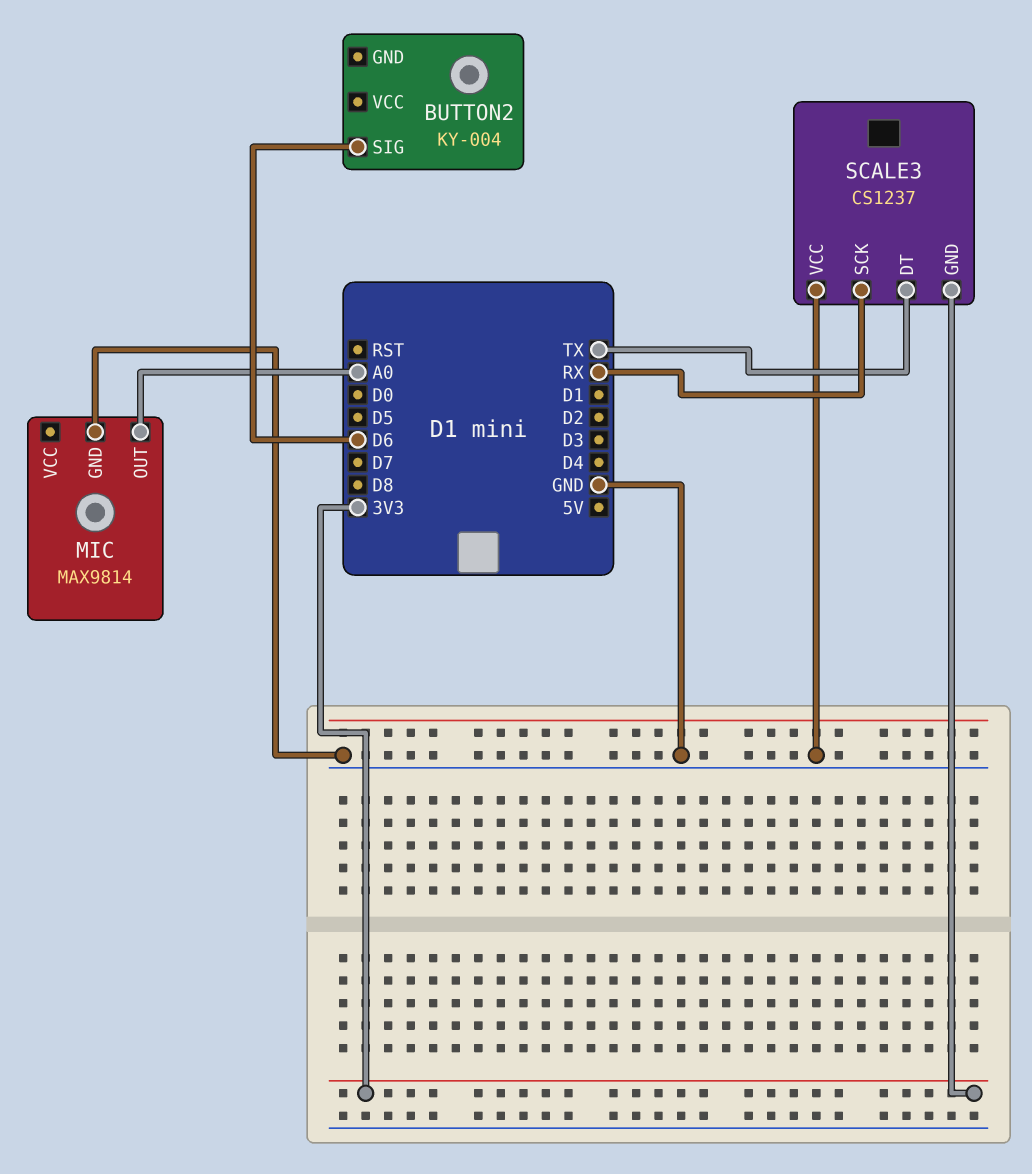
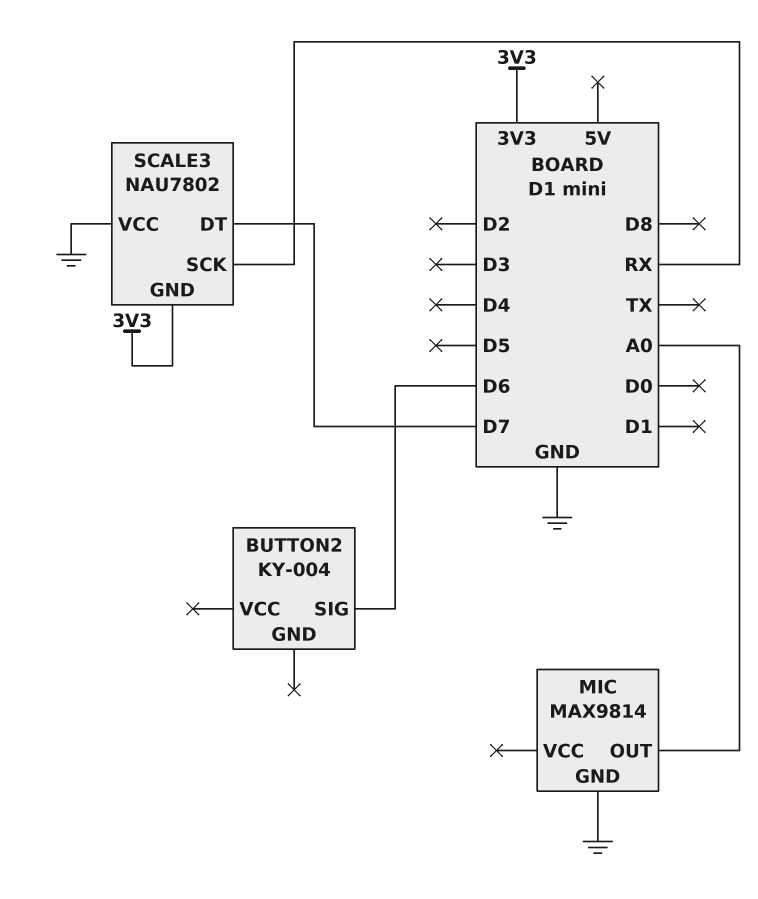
SCALE3: CS1237 -> NAU7802
SCALE3 pin DT: TX -> D7

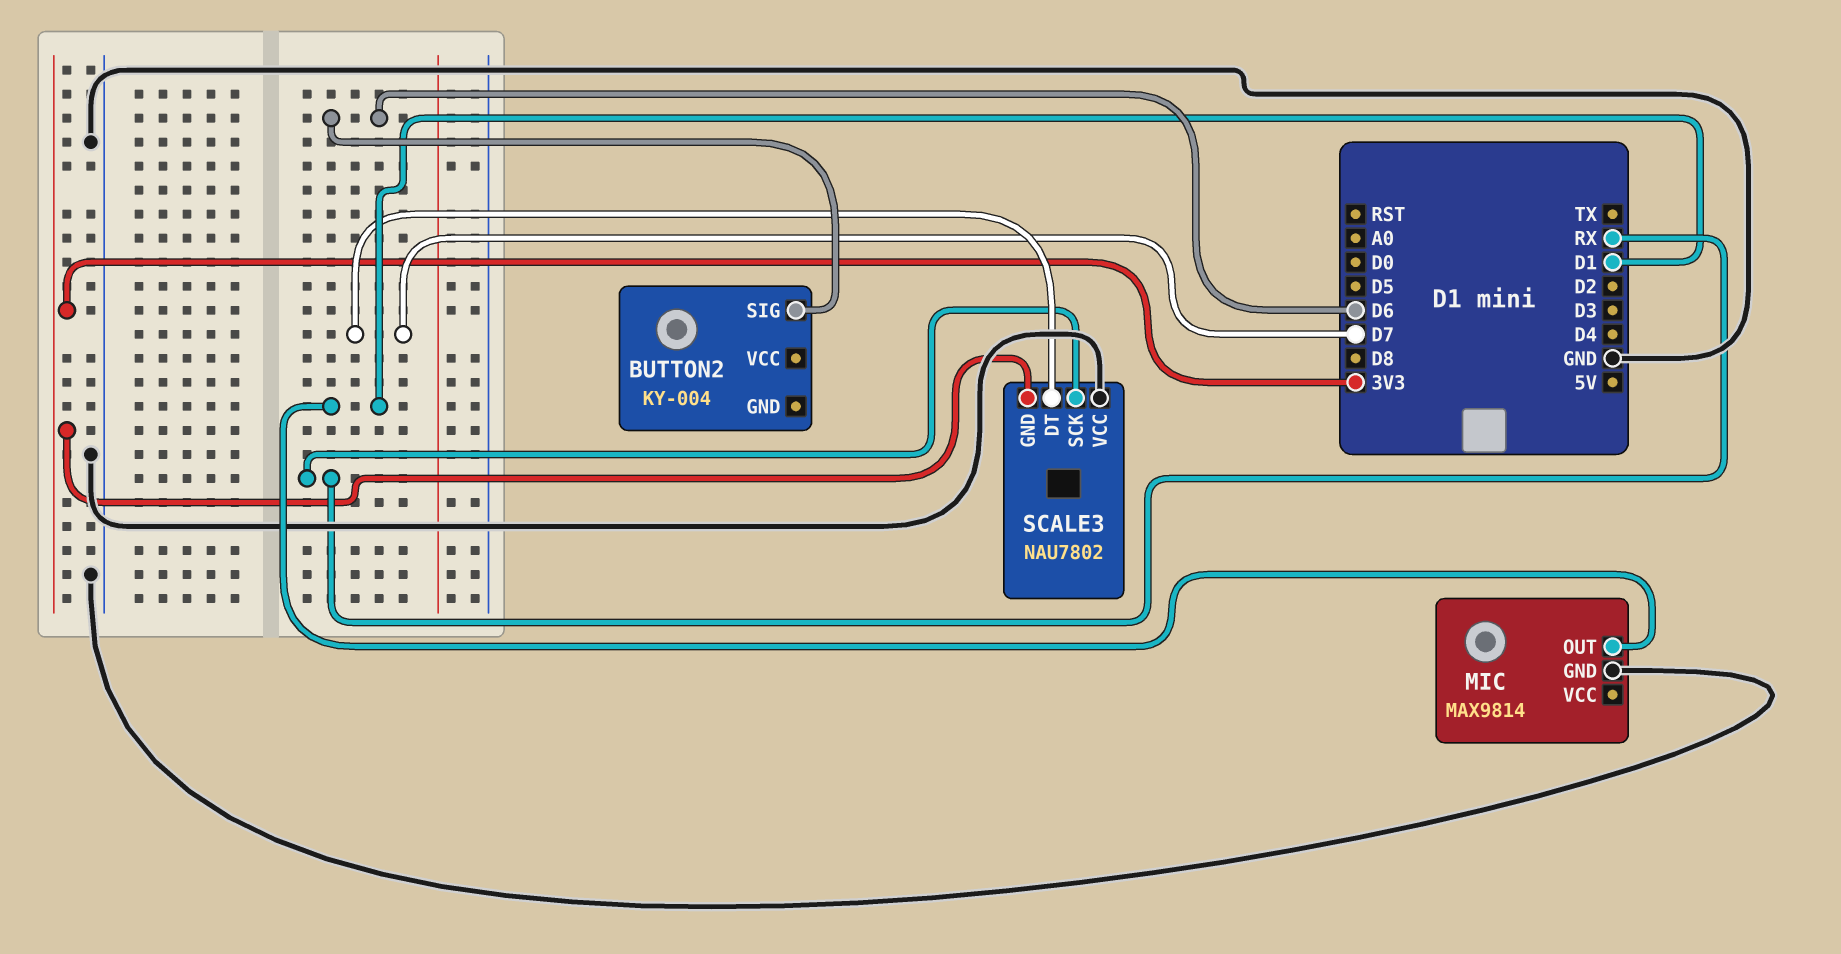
MIC pin OUT: A0 -> D1

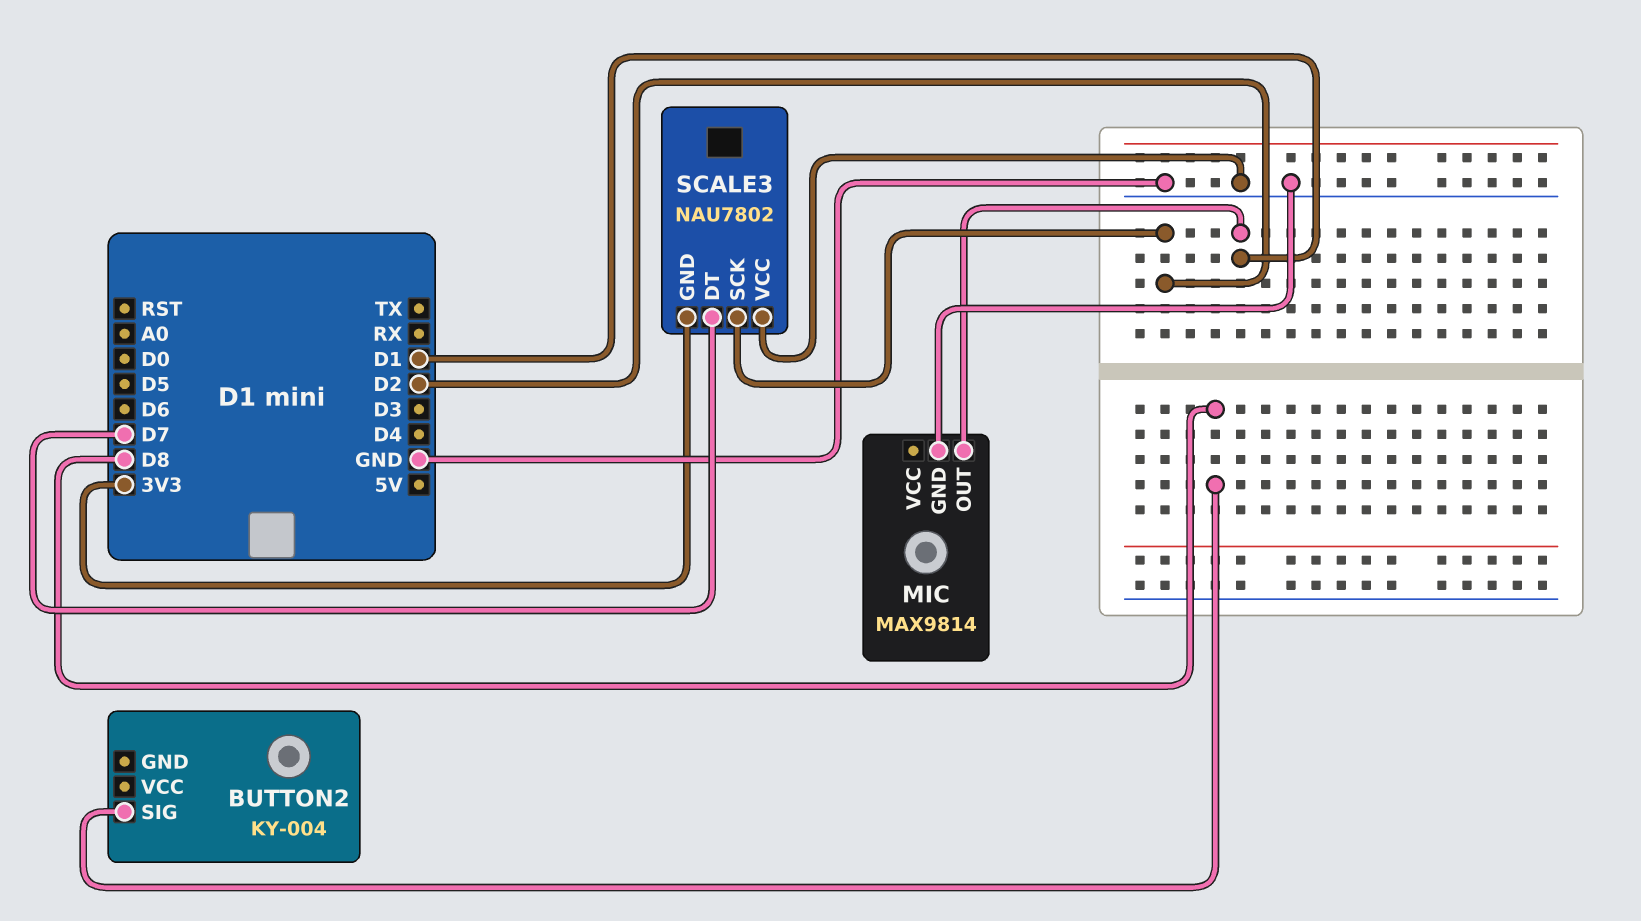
BUTTON2 pin SIG: D6 -> D8
SCALE3 pin SCK: RX -> D2

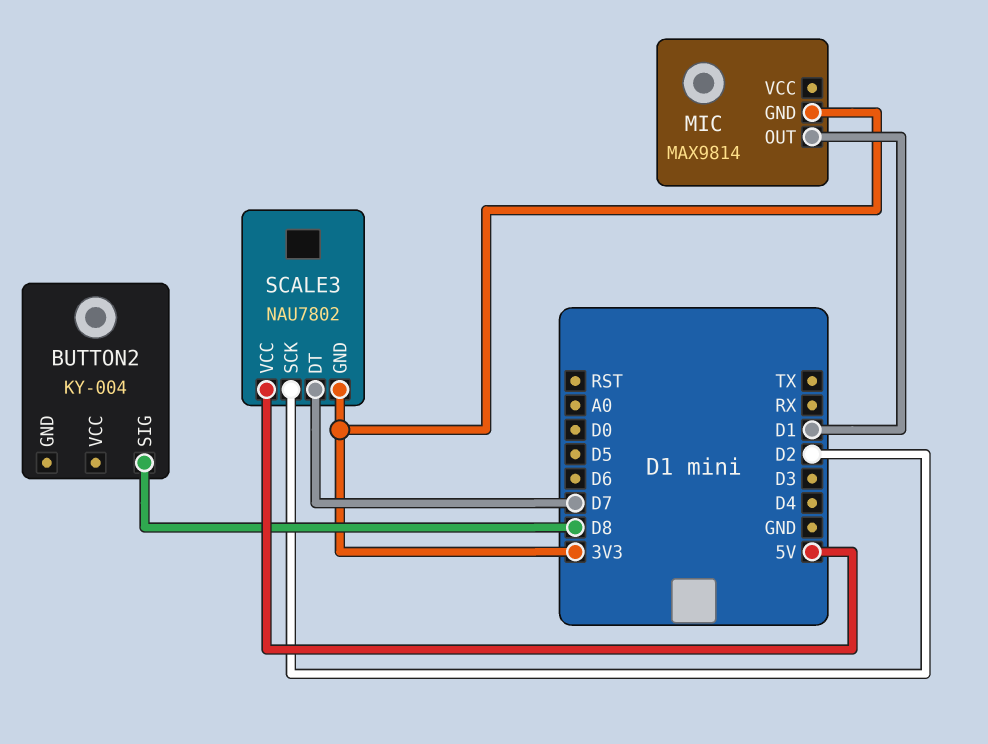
MIC pin GND: GND -> 3V3
SCALE3 pin VCC: GND -> 5V

